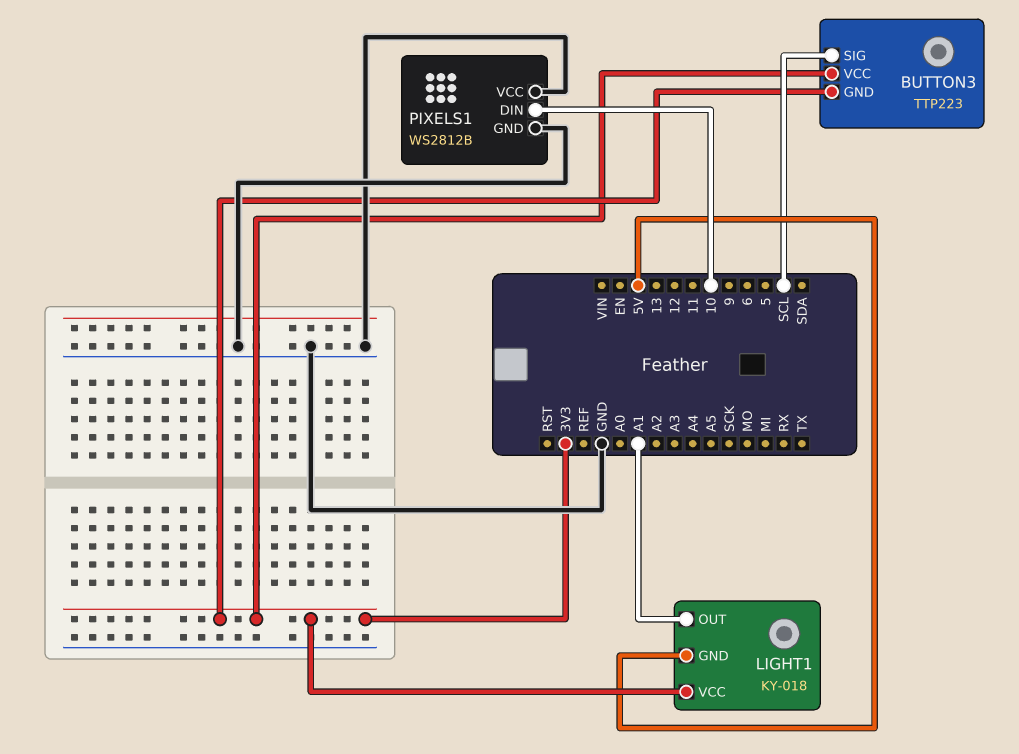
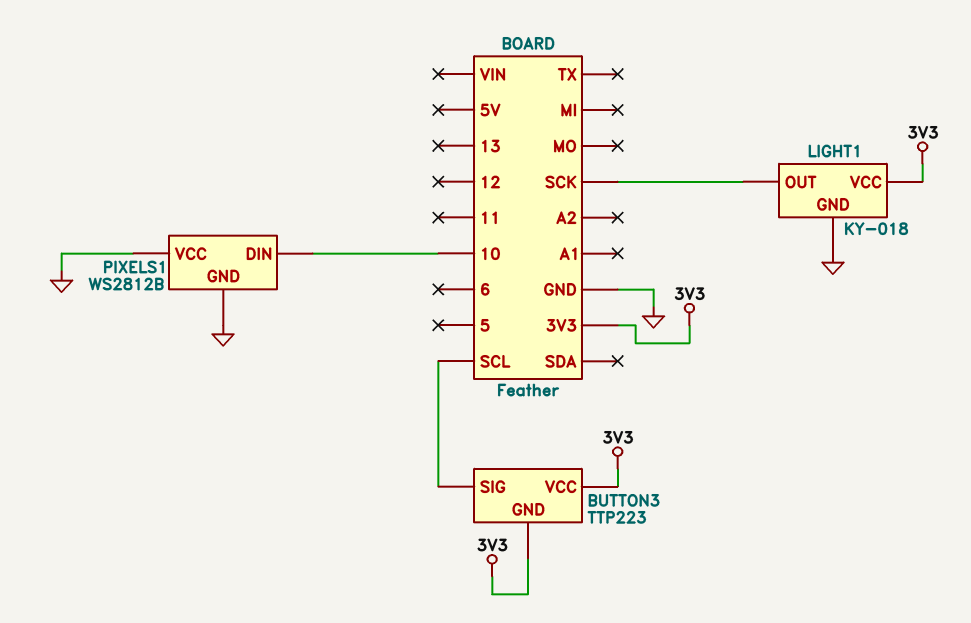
LIGHT1 pin GND: 5V -> GND
LIGHT1 pin OUT: A1 -> SCK

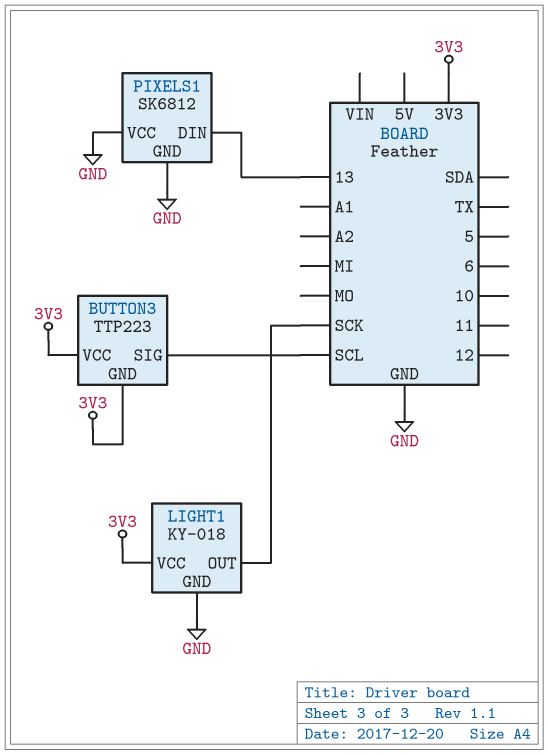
PIXELS1: WS2812B -> SK6812
PIXELS1 pin DIN: 10 -> 13

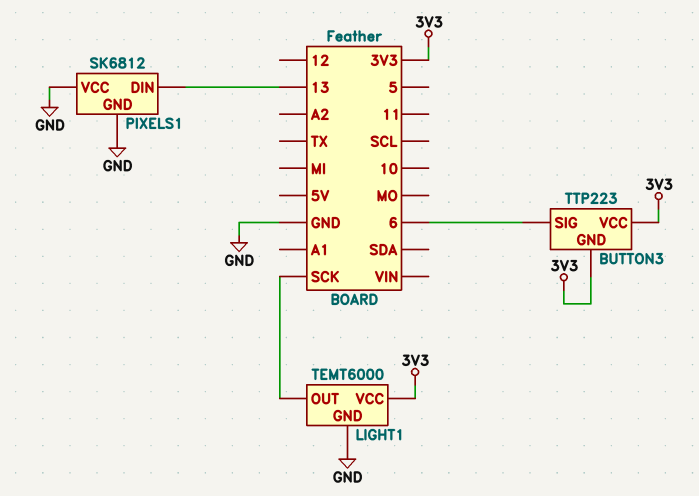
BUTTON3 pin SIG: SCL -> 6
LIGHT1: KY-018 -> TEMT6000

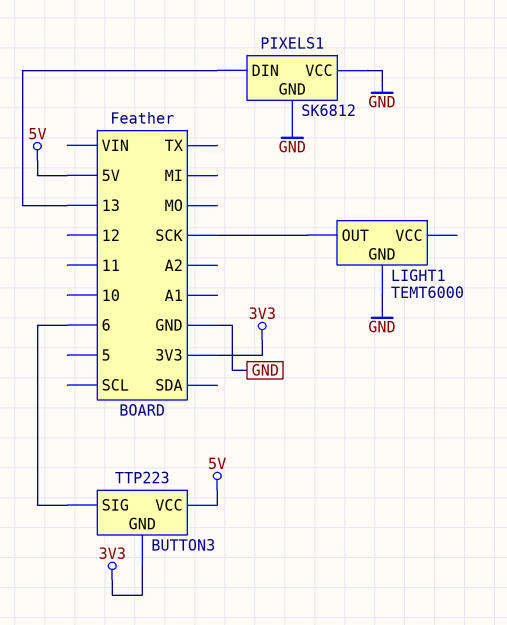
BUTTON3 pin VCC: 3V3 -> 5V
LIGHT1 pin VCC: 3V3 -> none

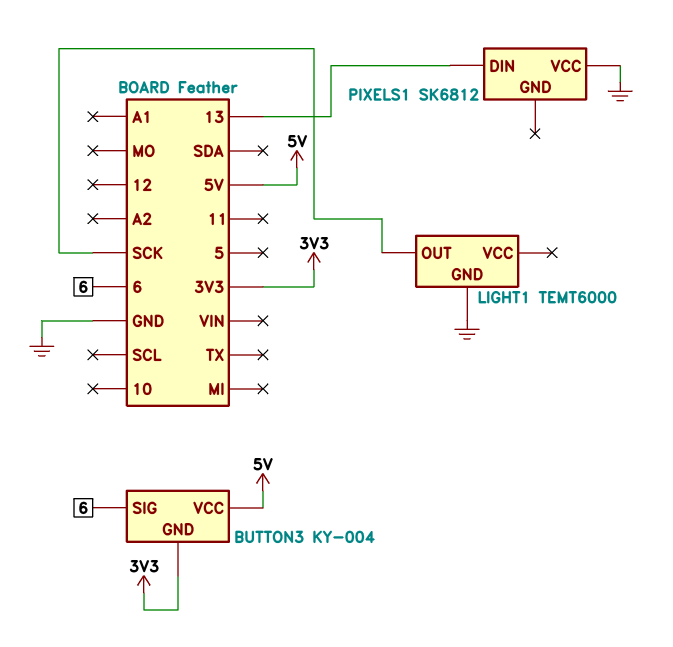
BUTTON3: TTP223 -> KY-004
PIXELS1 pin GND: GND -> none

